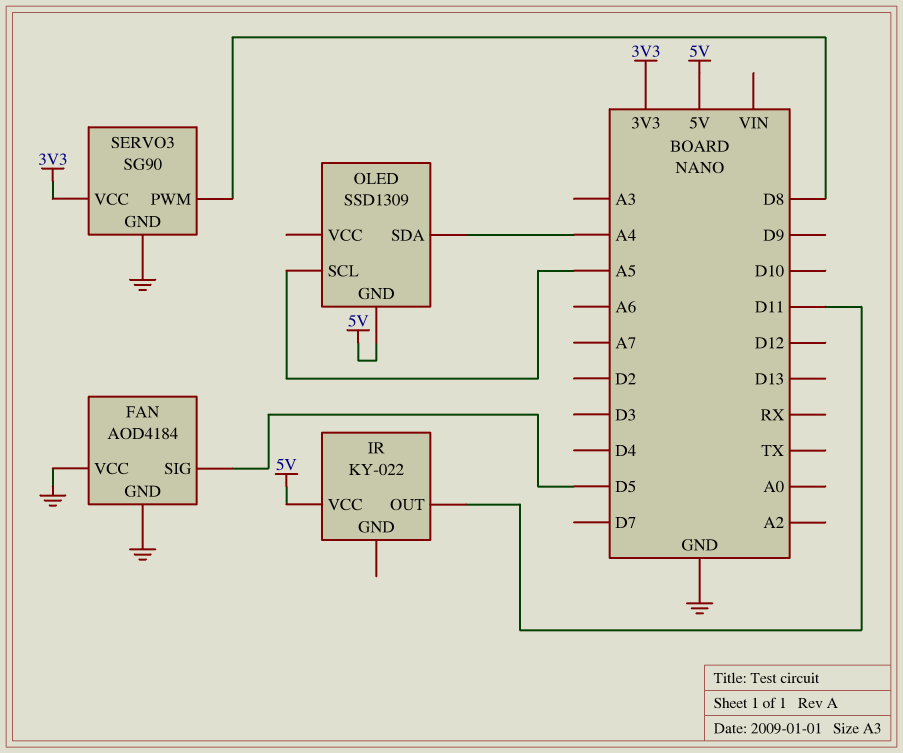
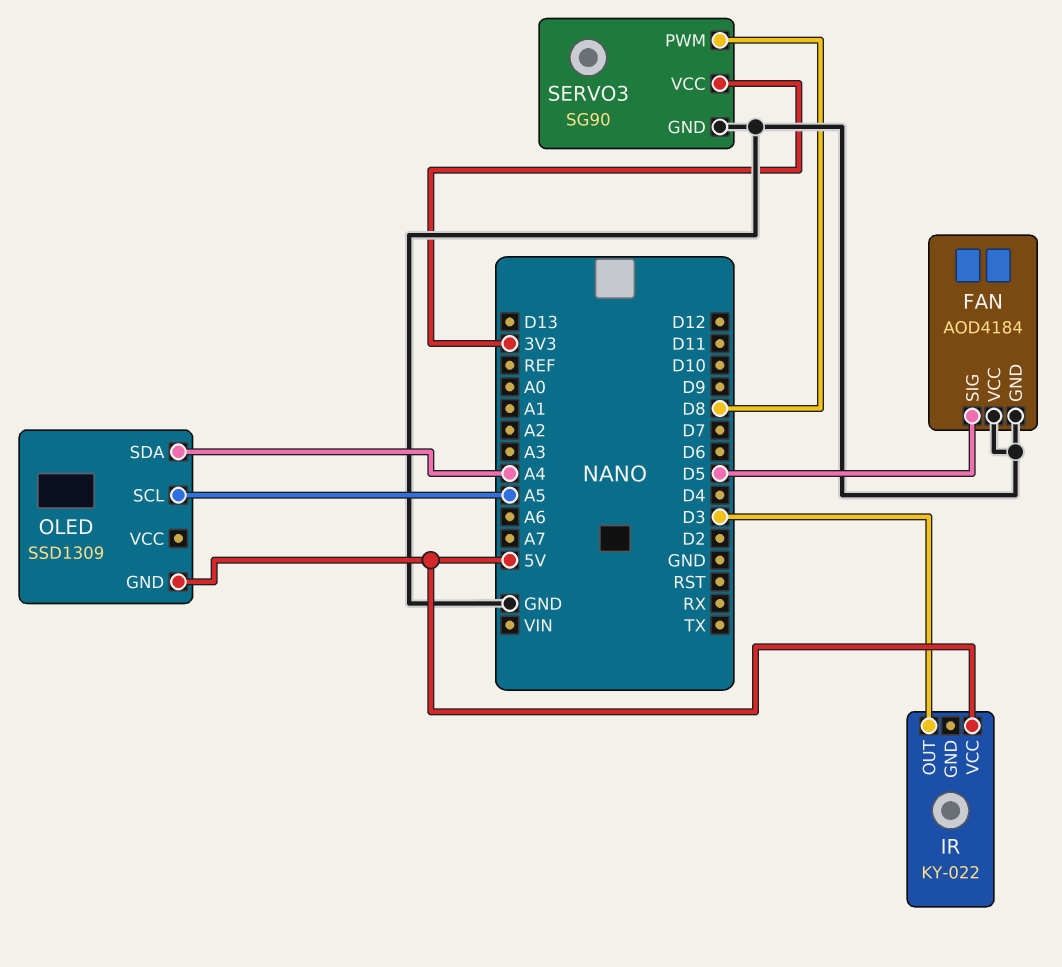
IR pin OUT: D11 -> D3

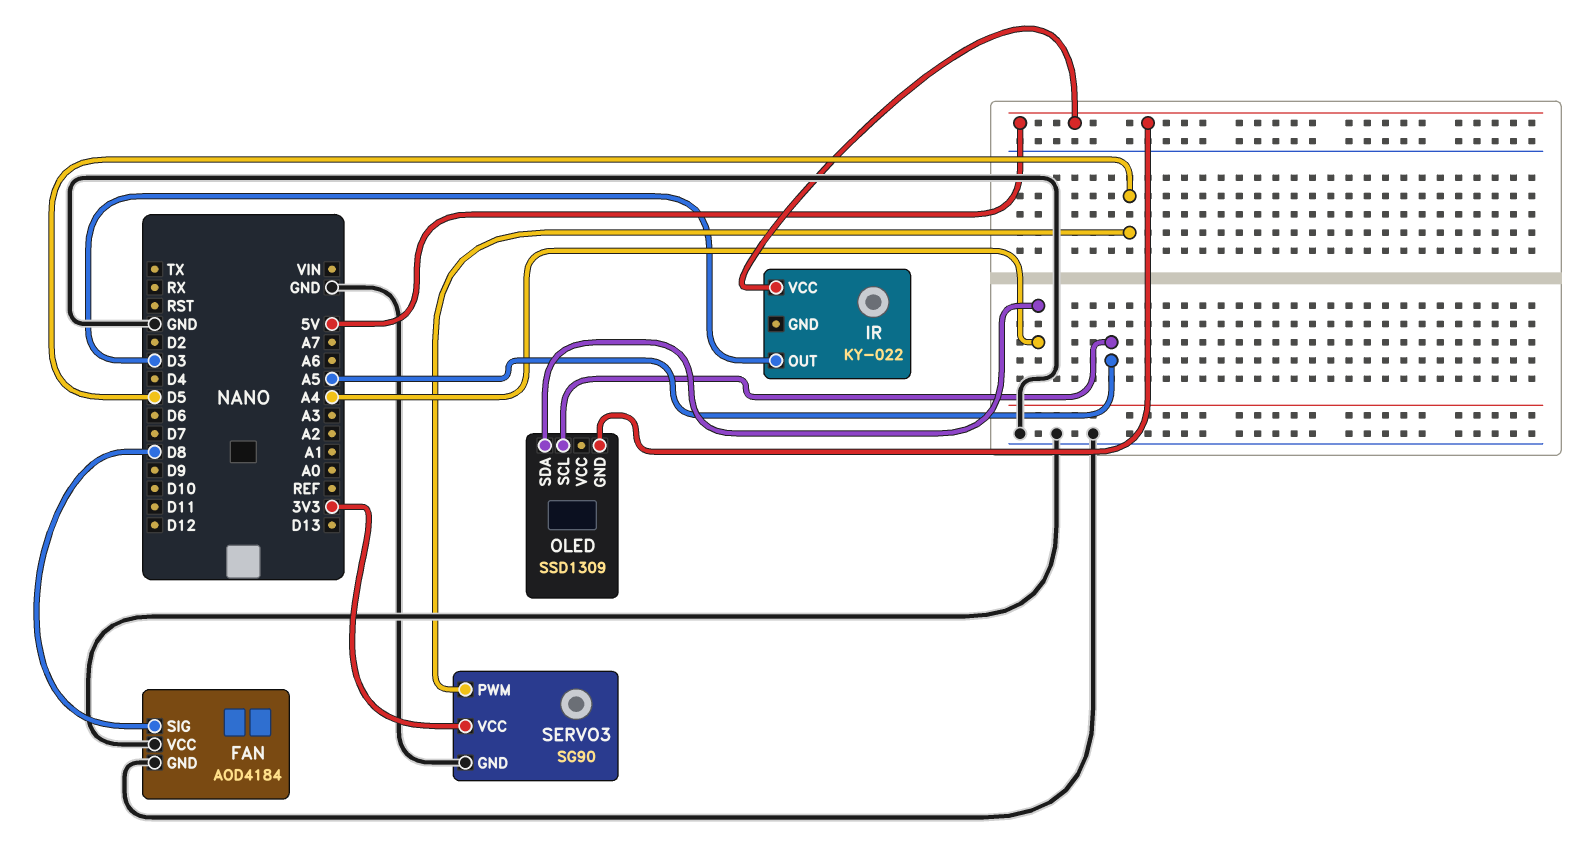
FAN pin SIG: D5 -> D8
SERVO3 pin PWM: D8 -> D5

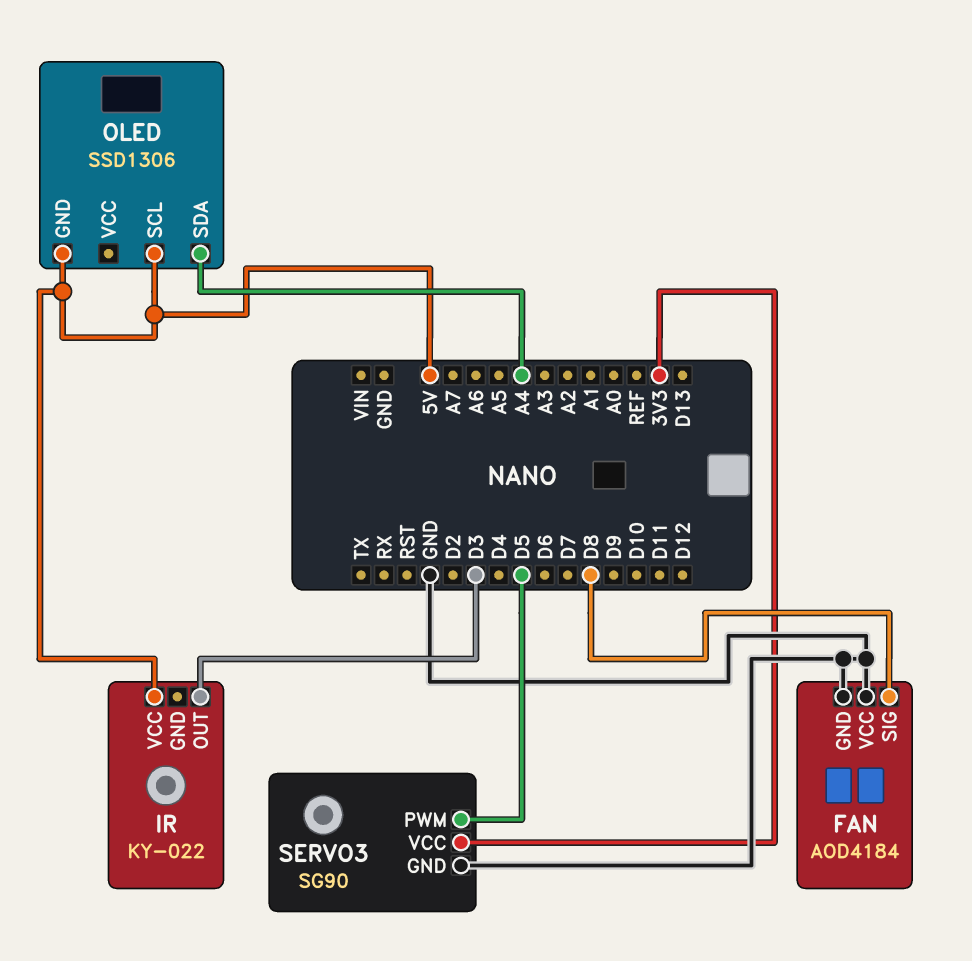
OLED: SSD1309 -> SSD1306
OLED pin SCL: A5 -> 5V

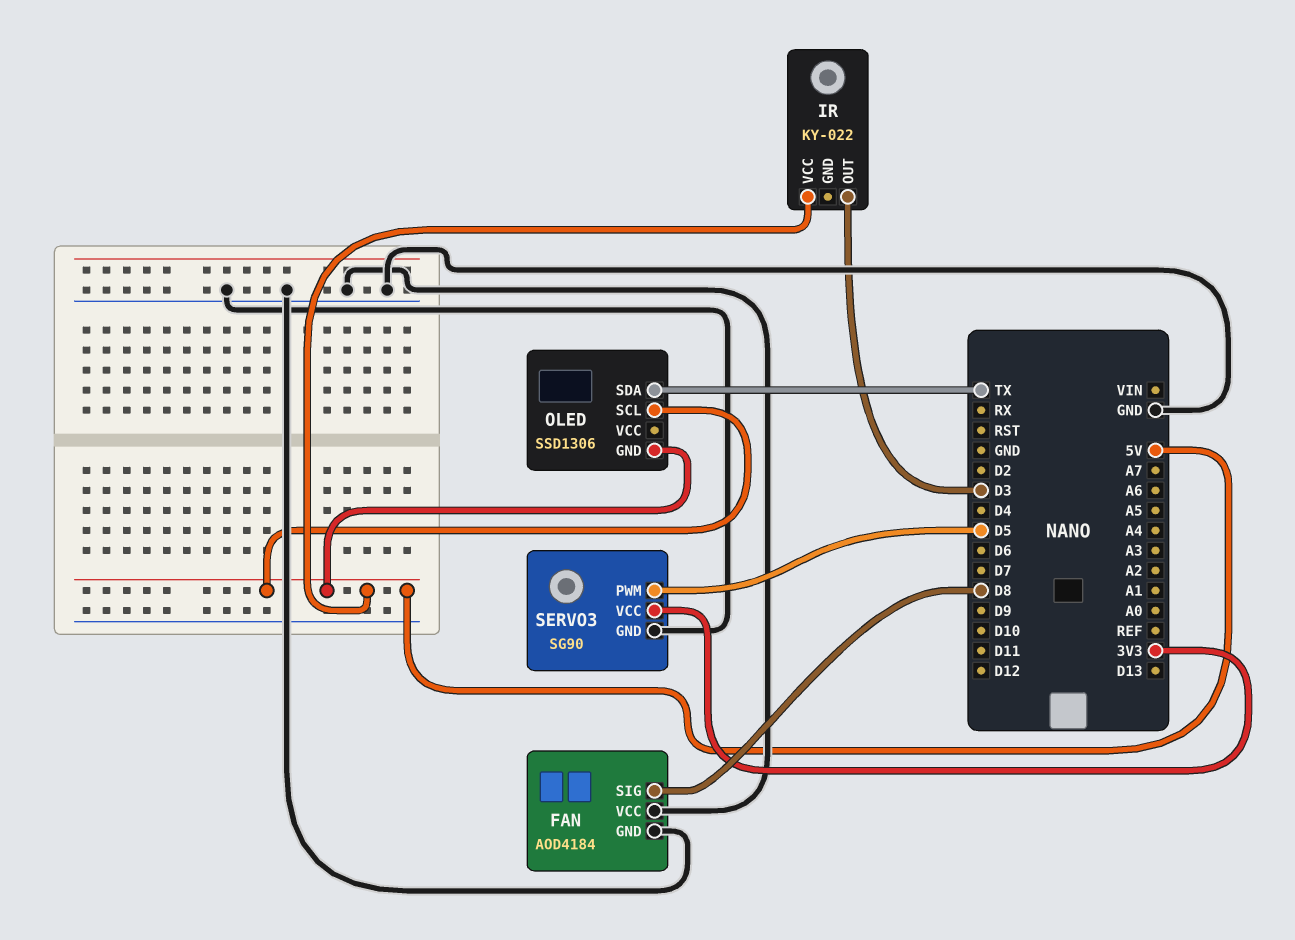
OLED pin SDA: A4 -> TX

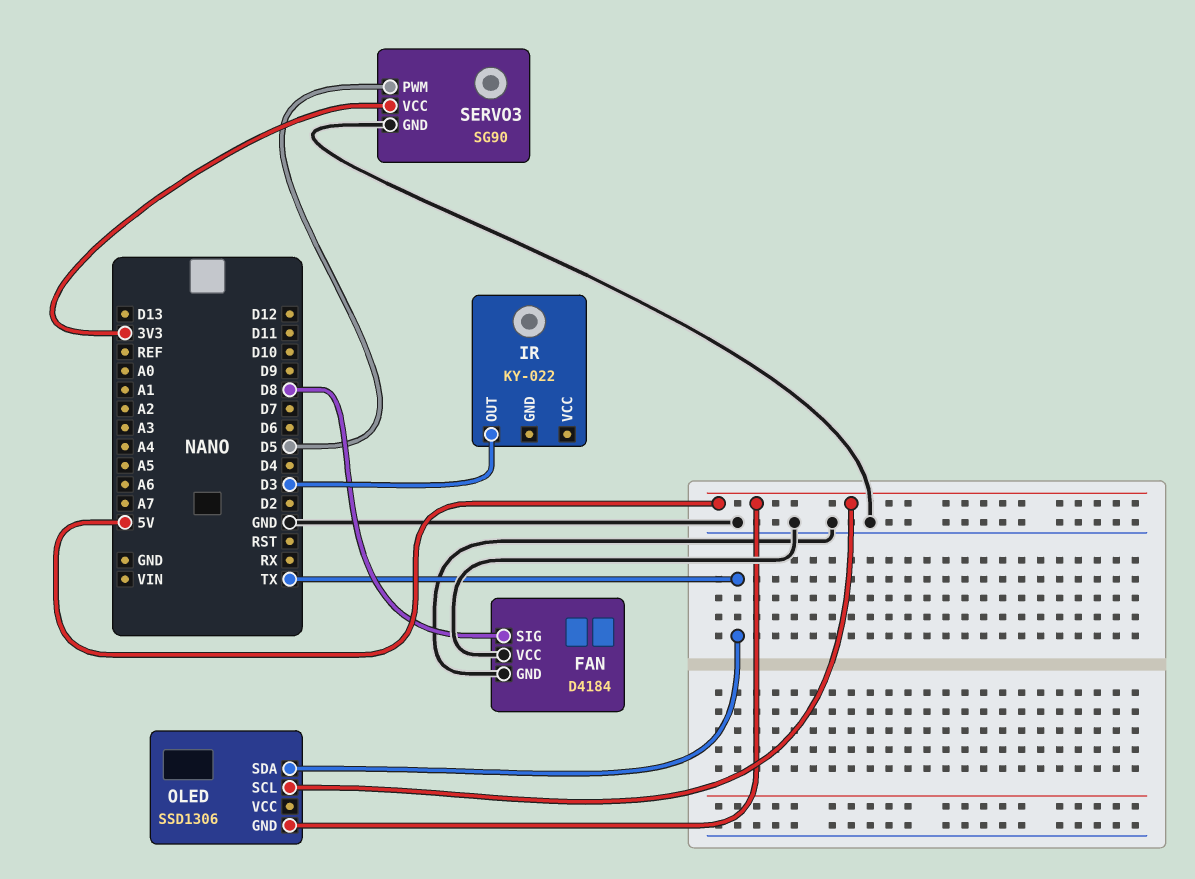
FAN: AOD4184 -> D4184
IR pin VCC: 5V -> none

